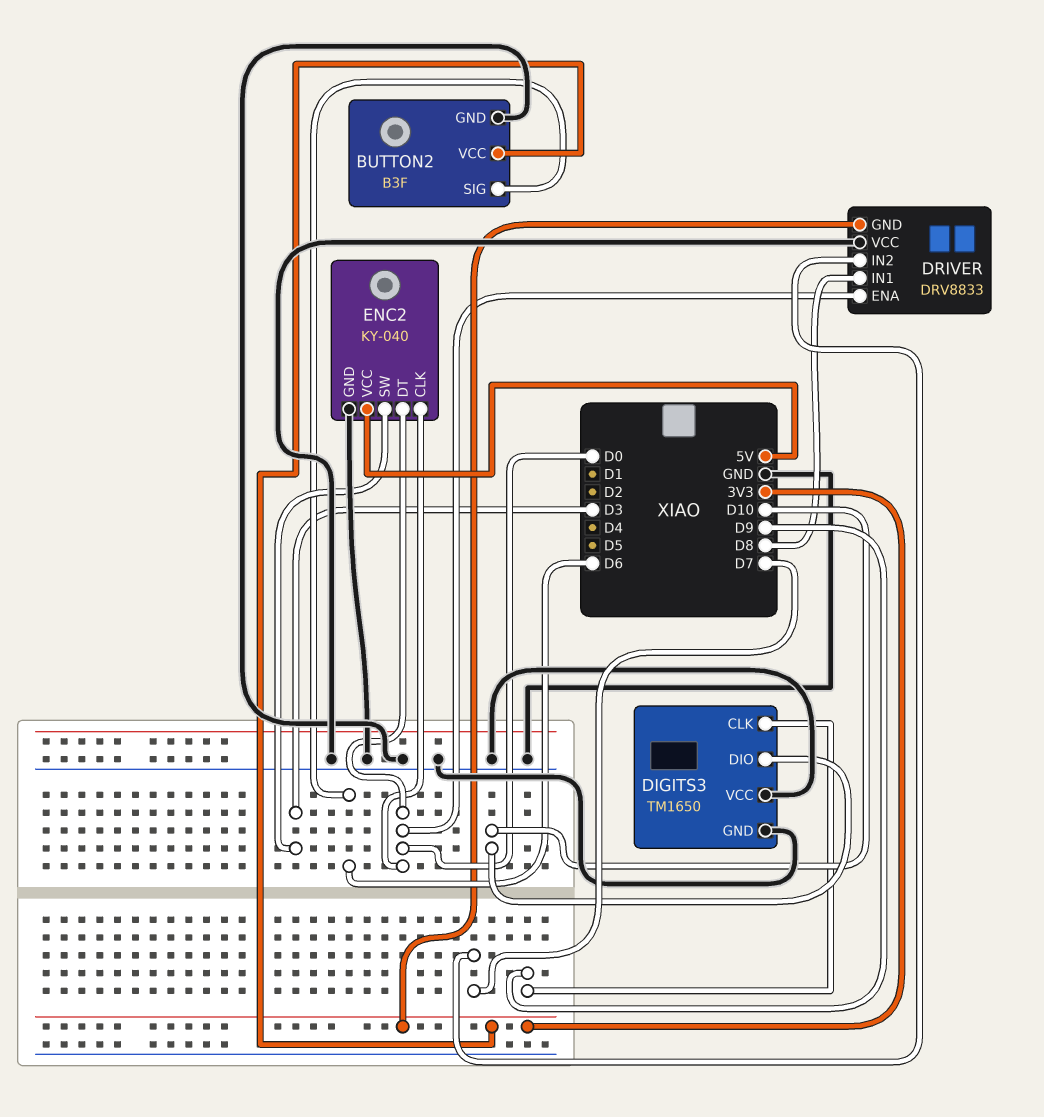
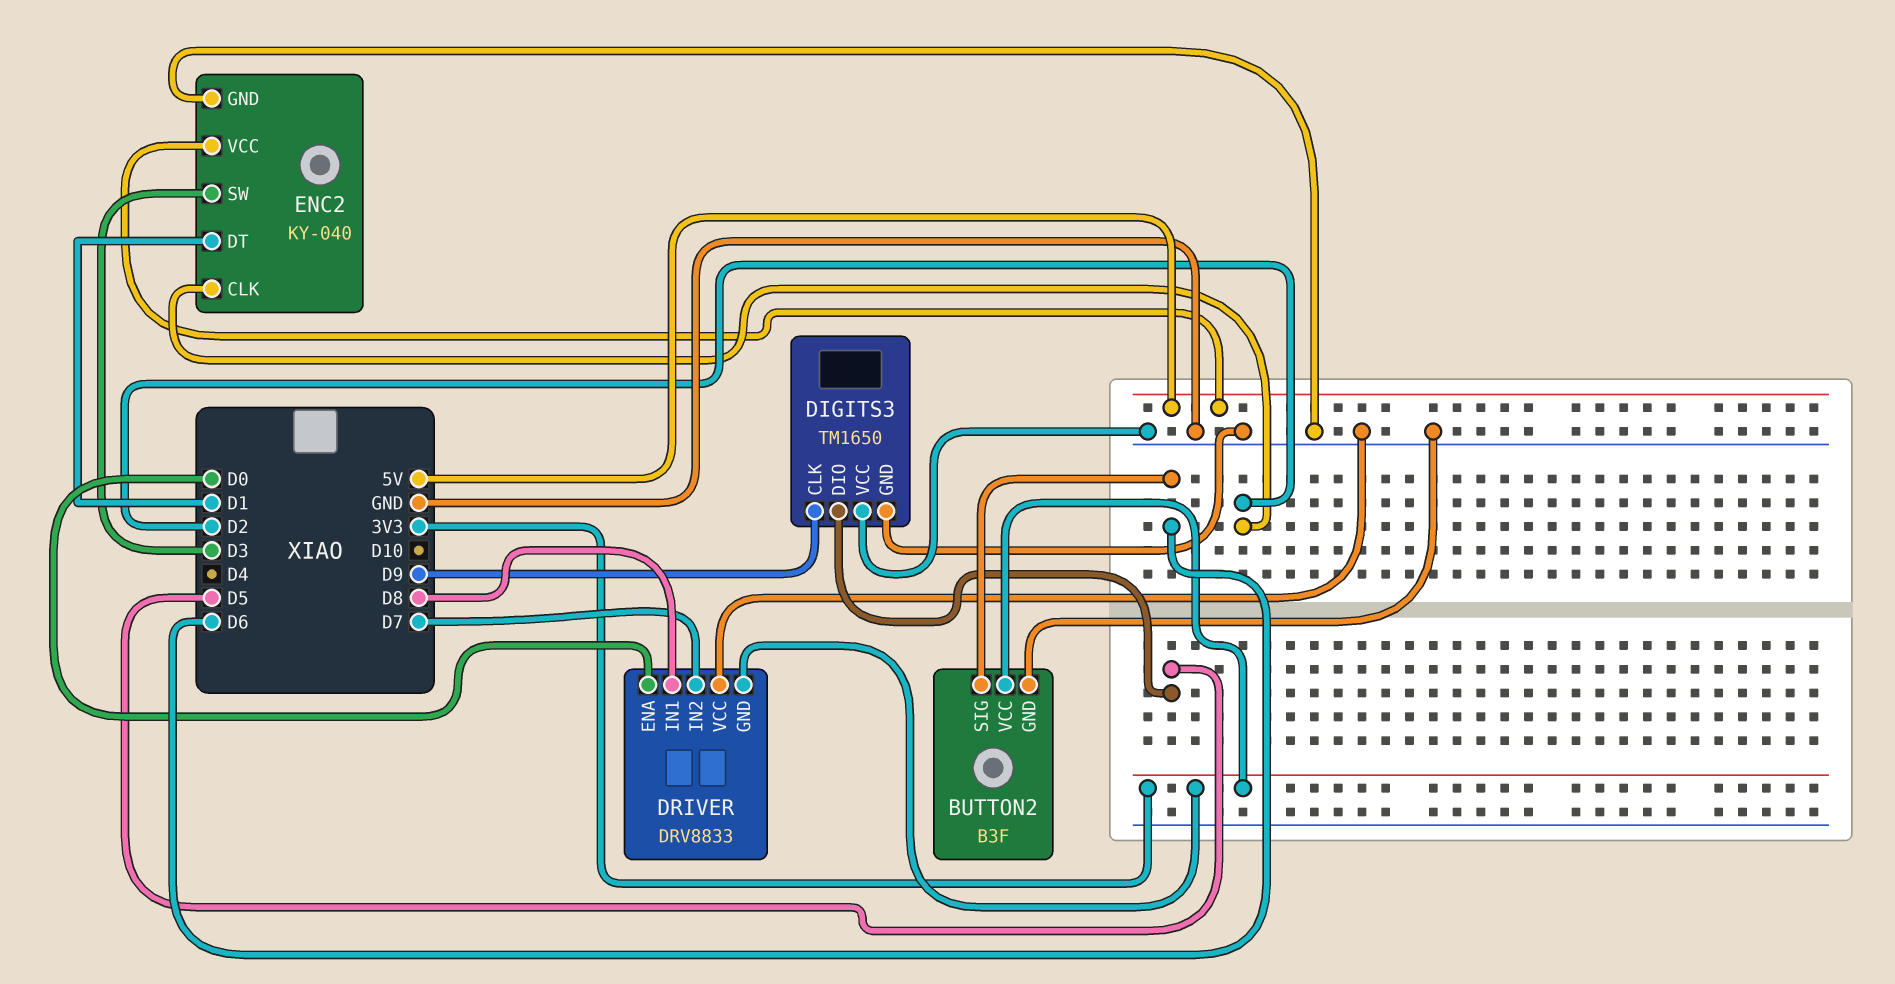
DIGITS3 pin DIO: D10 -> D5
ENC2 pin CLK: D0 -> D2
ENC2 pin DT: D0 -> D1

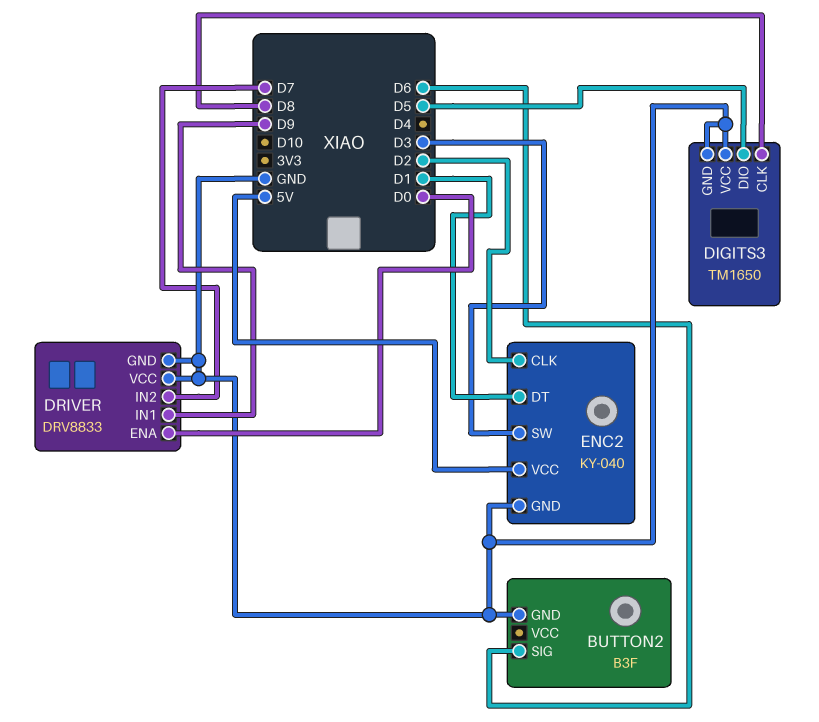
BUTTON2 pin VCC: 3V3 -> none
DIGITS3 pin CLK: D9 -> D8
DRIVER pin GND: 3V3 -> GND
DRIVER pin IN1: D8 -> D9

